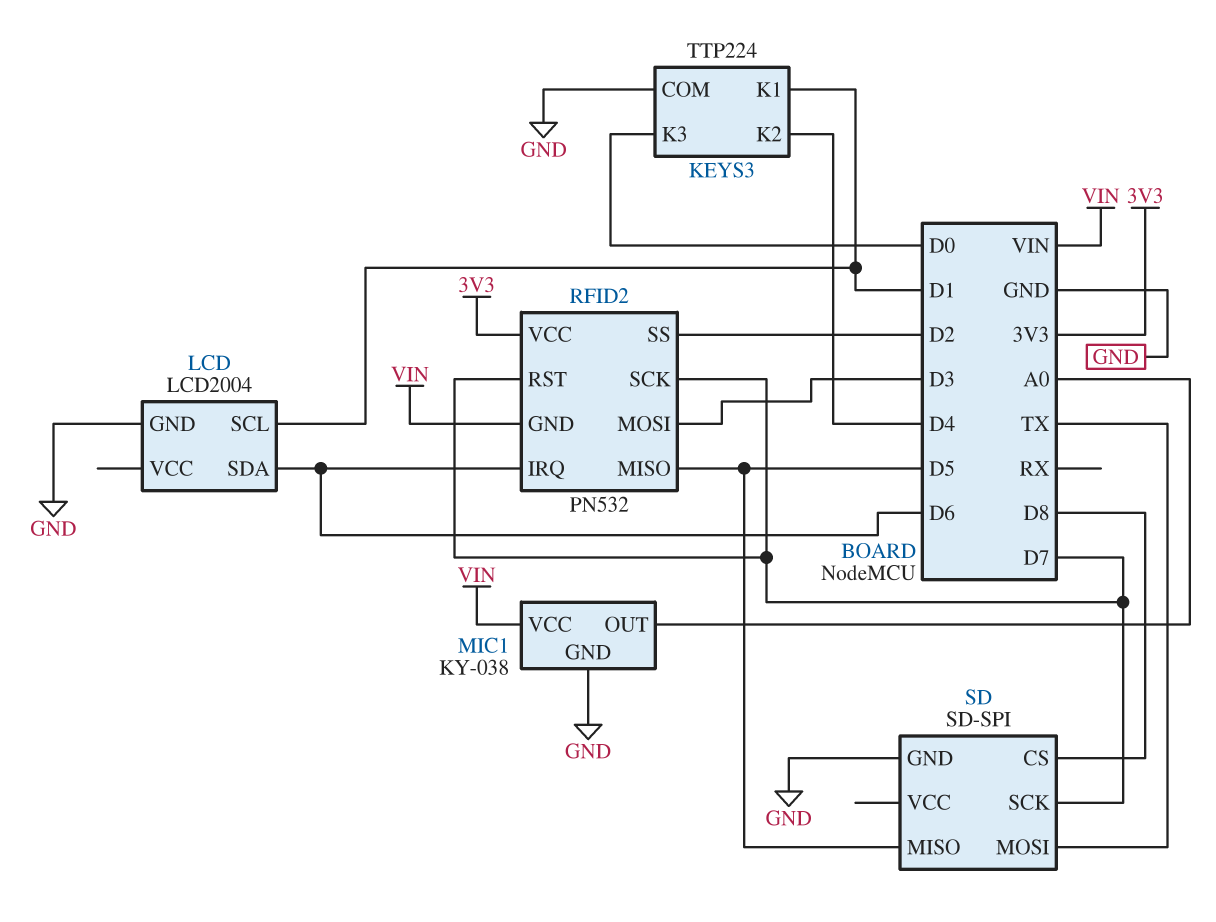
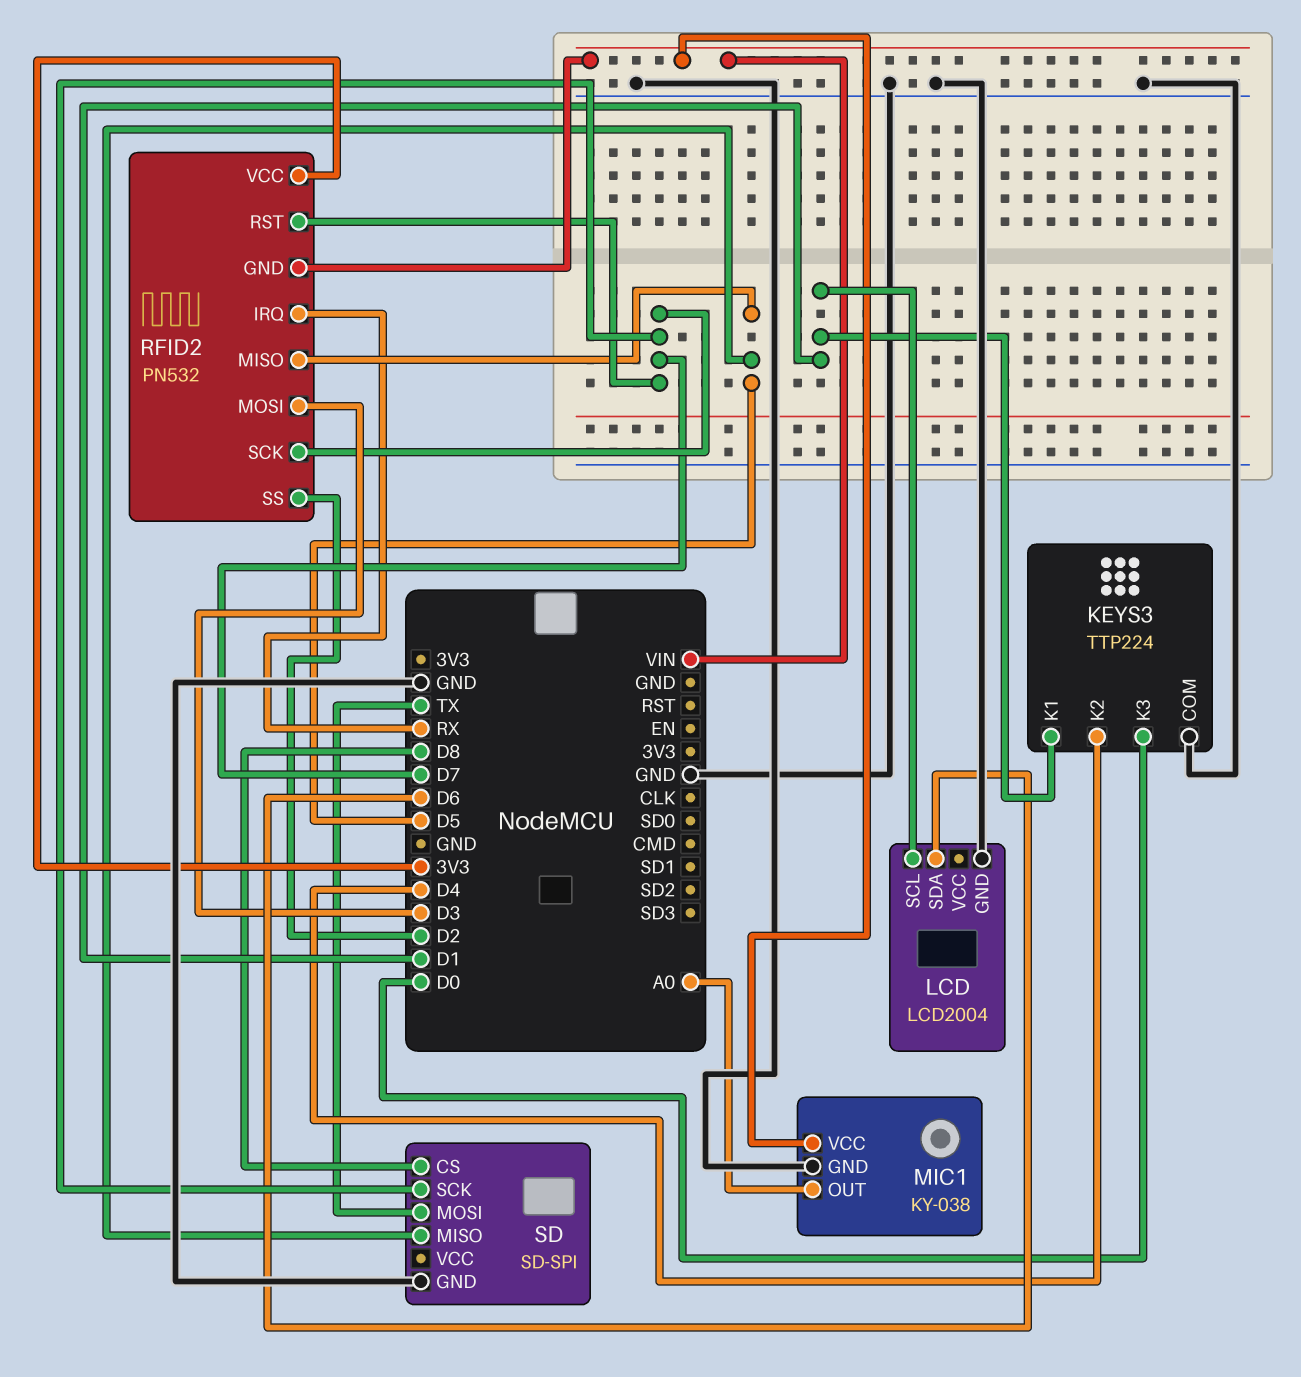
RFID2 pin IRQ: D6 -> RX

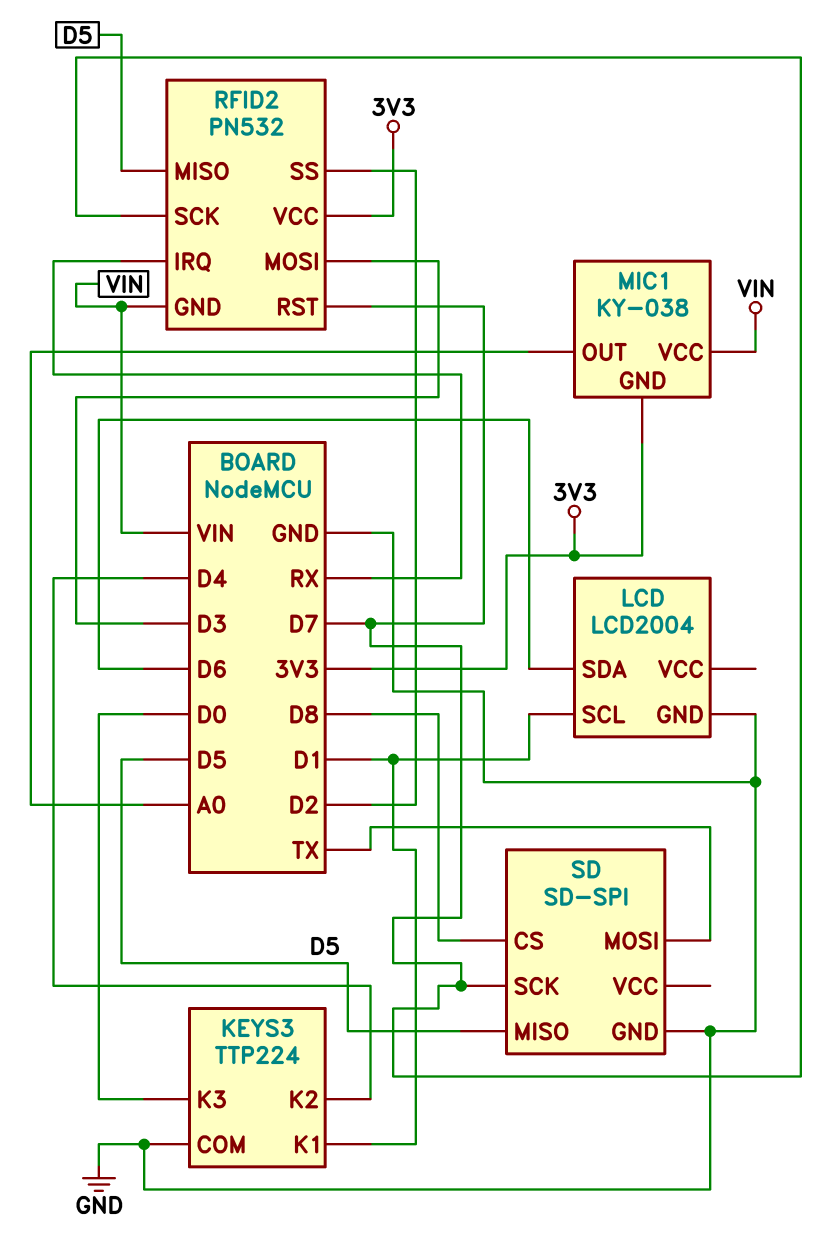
MIC1 pin GND: GND -> 3V3

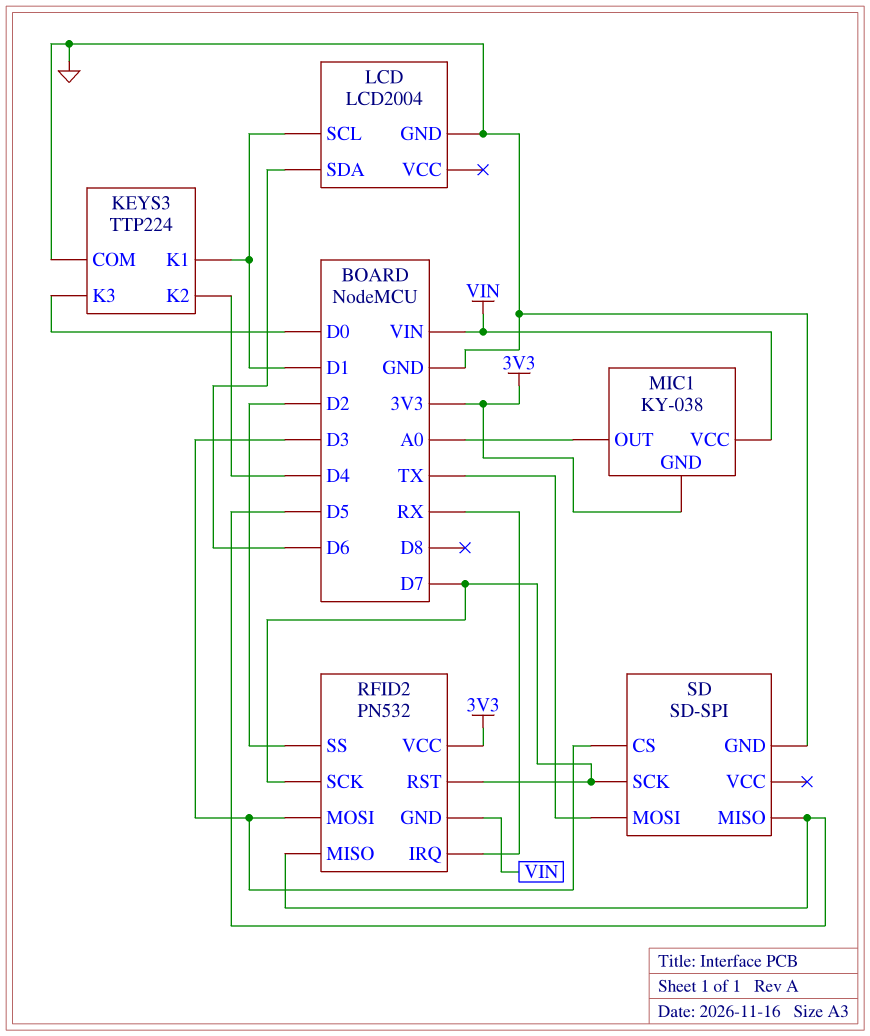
SD pin CS: D8 -> D3

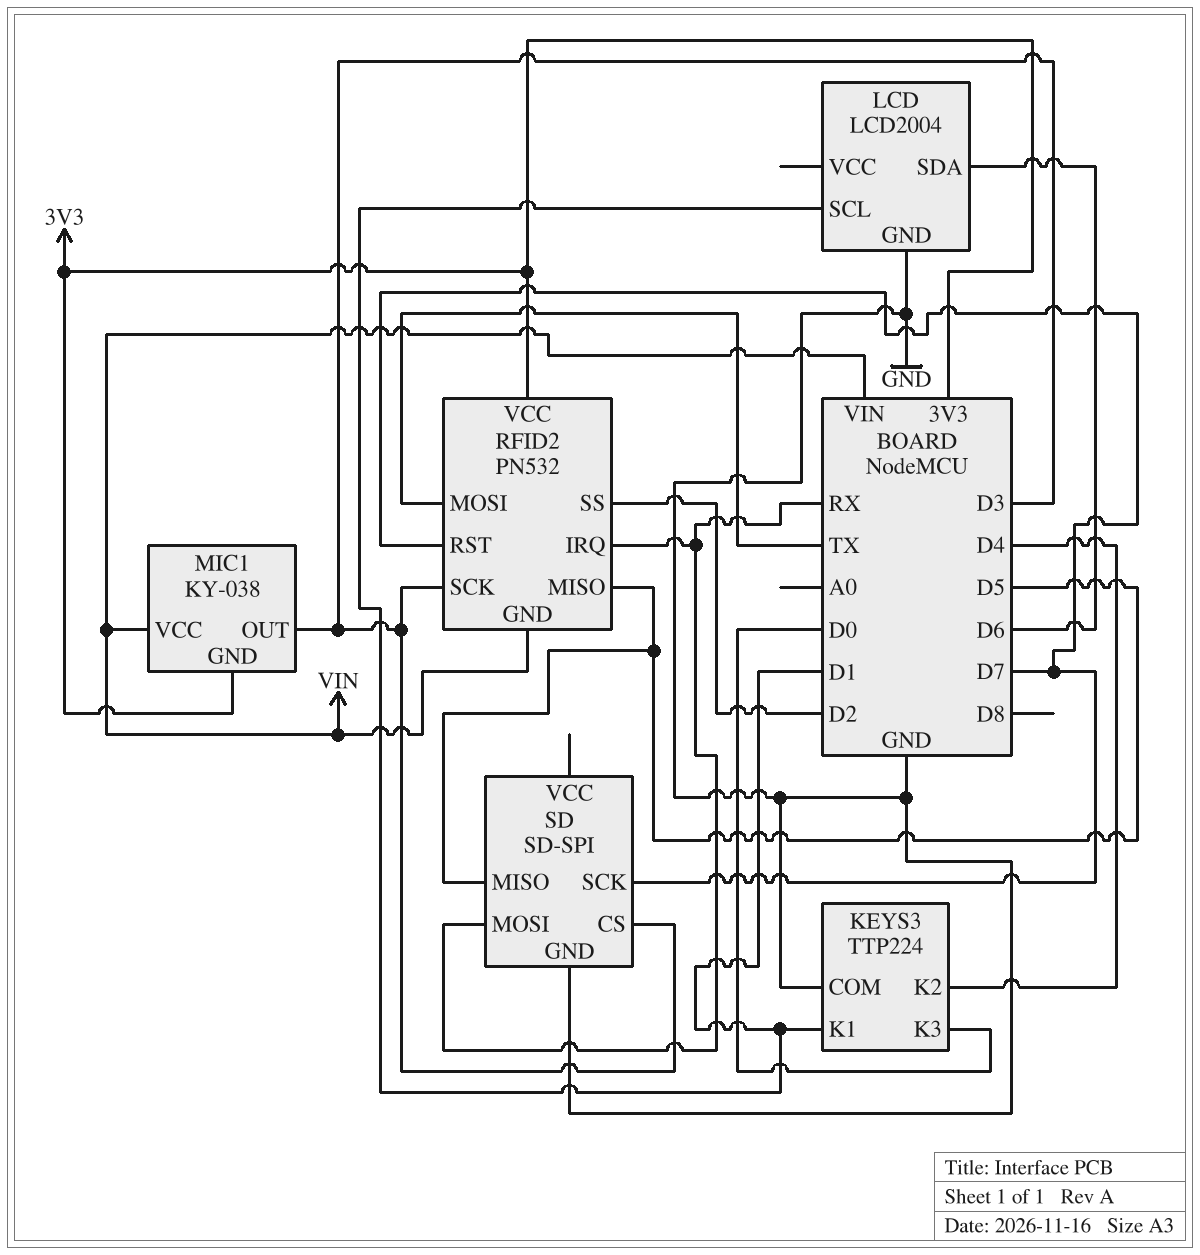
MIC1 pin OUT: A0 -> D3
RFID2 pin MOSI: D3 -> TX
RFID2 pin SCK: D7 -> D3
SD pin MOSI: TX -> RX

